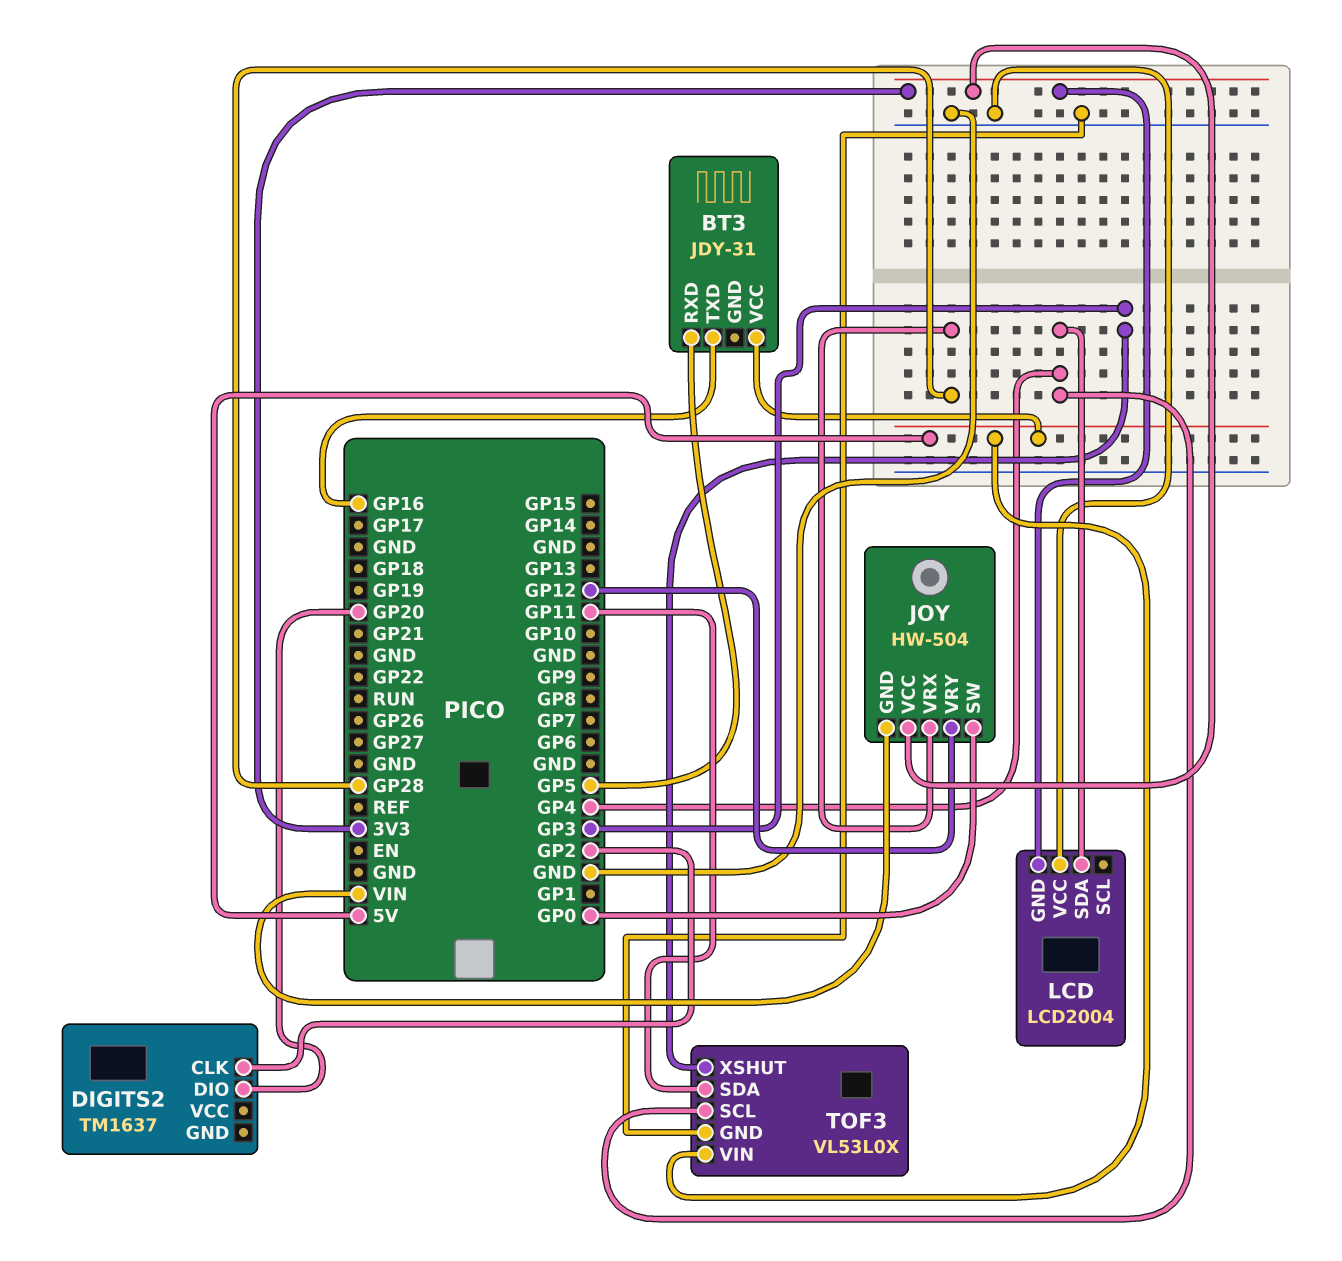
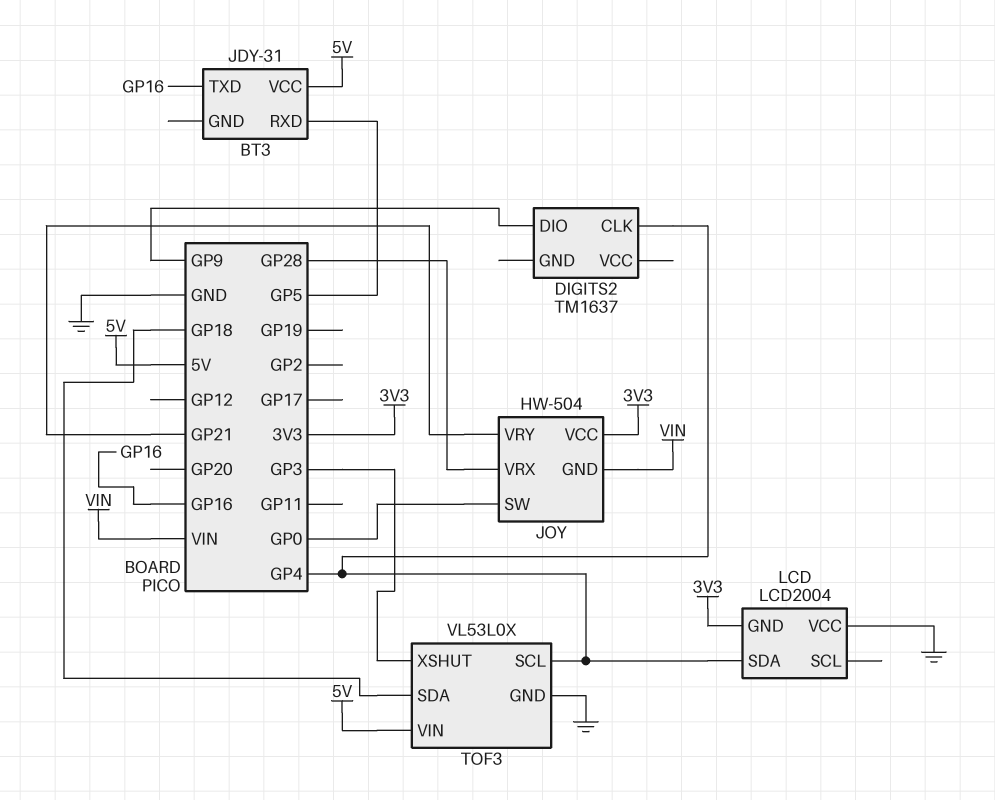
DIGITS2 pin CLK: GP2 -> GP4
DIGITS2 pin DIO: GP20 -> GP9
JOY pin VRY: GP12 -> GP21
TOF3 pin SDA: GP11 -> GP18

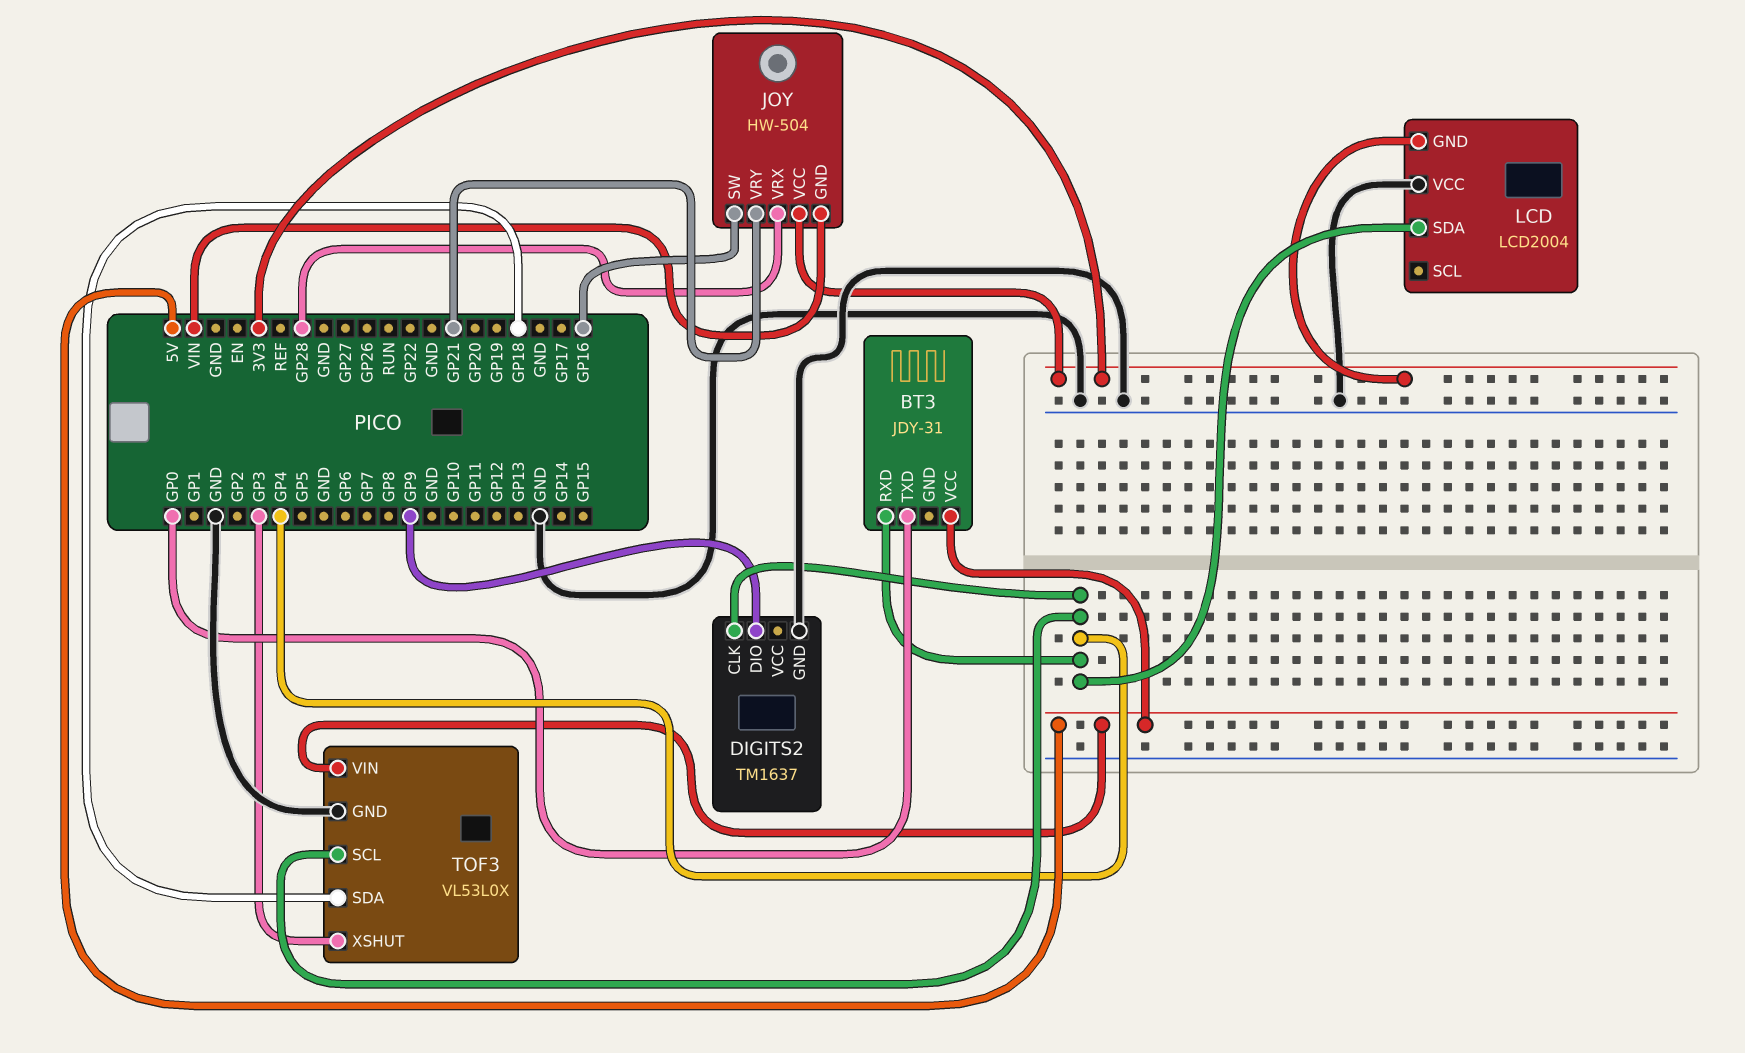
BT3 pin RXD: GP5 -> GP4
BT3 pin TXD: GP16 -> GP0
DIGITS2 pin GND: none -> GND
JOY pin SW: GP0 -> GP16

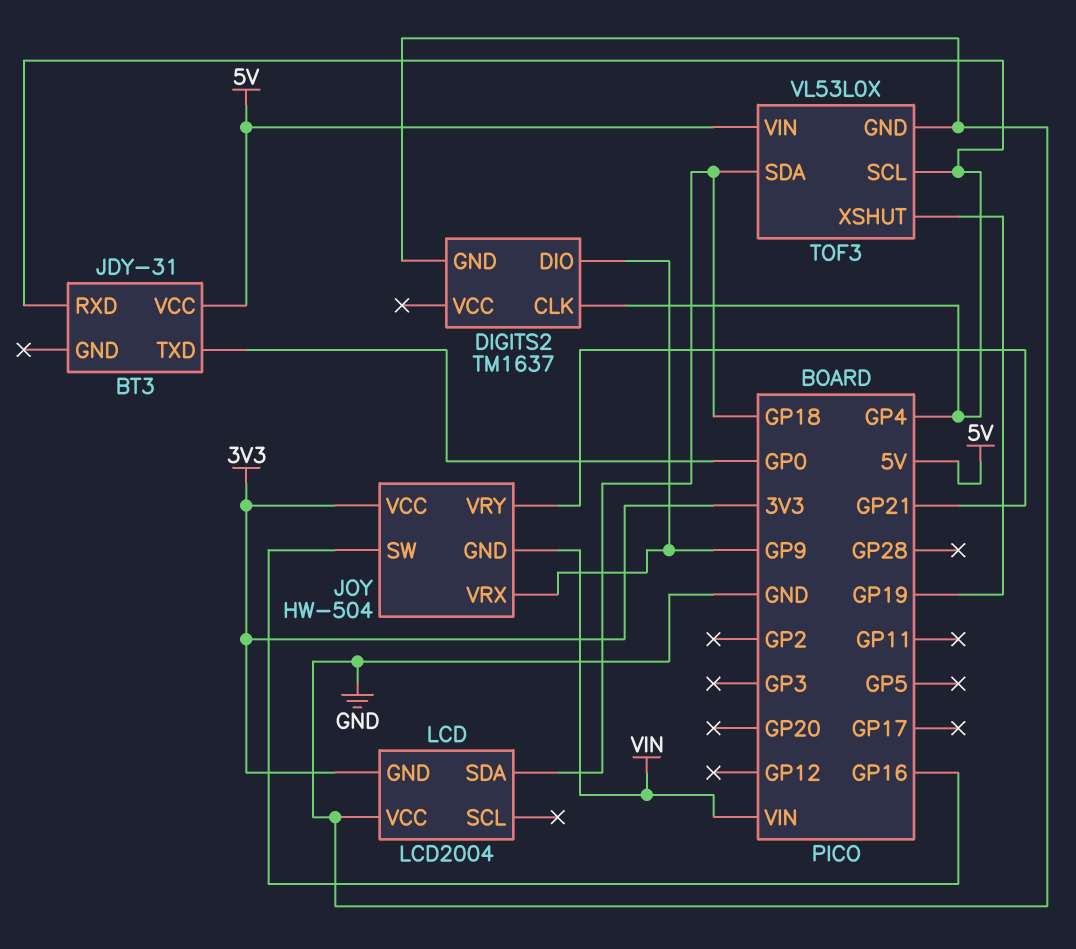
JOY pin VRX: GP28 -> GP9
LCD pin SDA: GP4 -> GP18
TOF3 pin XSHUT: GP3 -> GP19

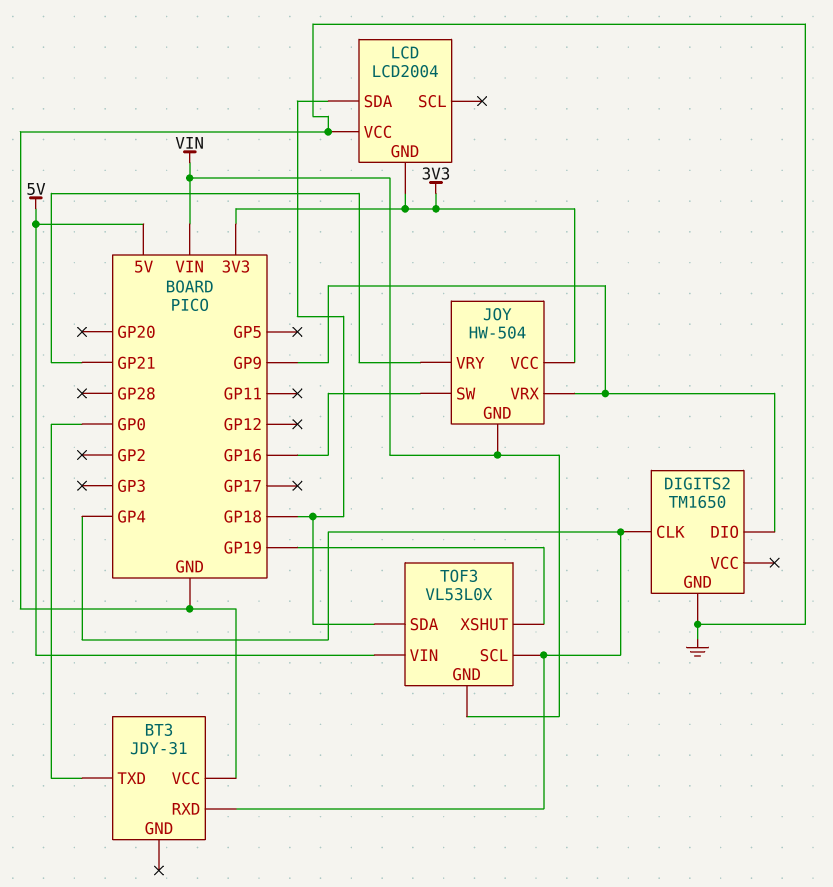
BT3 pin VCC: 5V -> GND
DIGITS2: TM1637 -> TM1650
TOF3 pin GND: GND -> VIN

